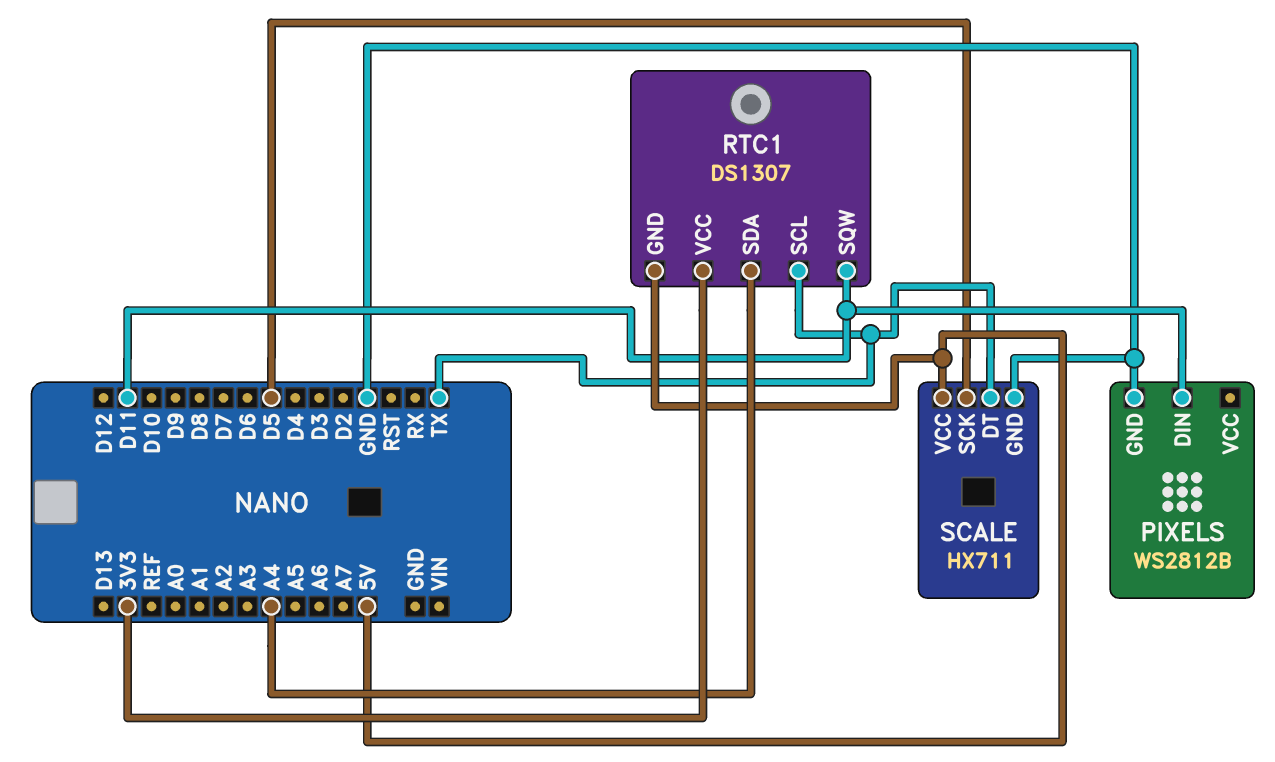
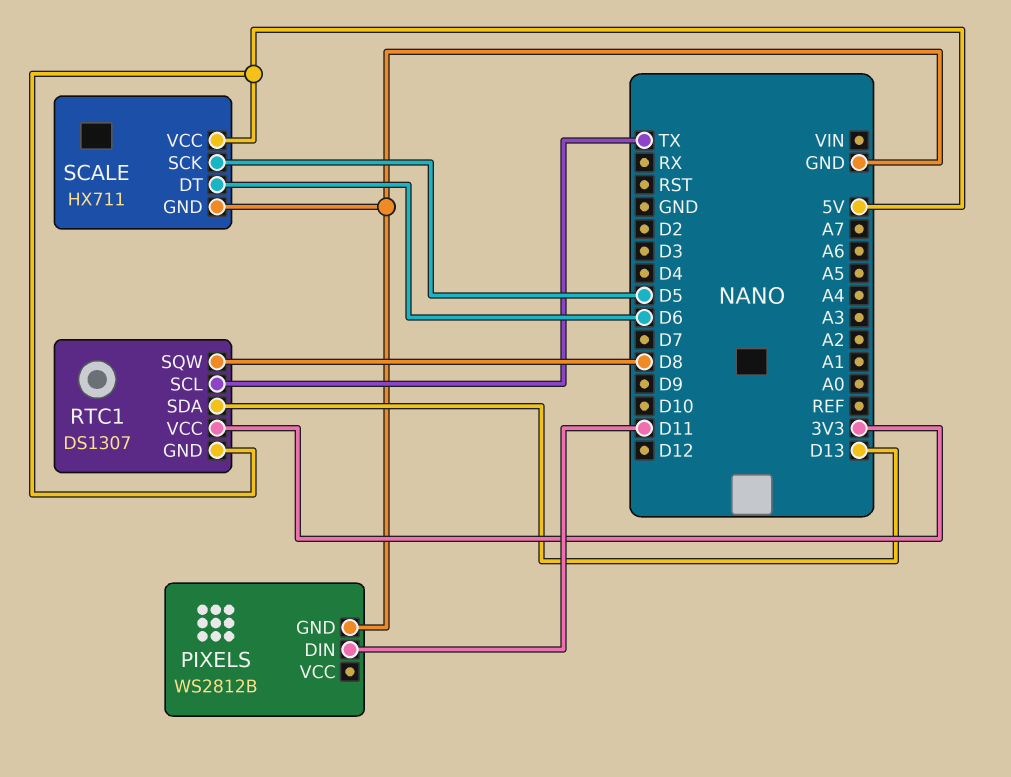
RTC1 pin SDA: A4 -> D13
RTC1 pin SQW: D11 -> D8
SCALE pin DT: TX -> D6

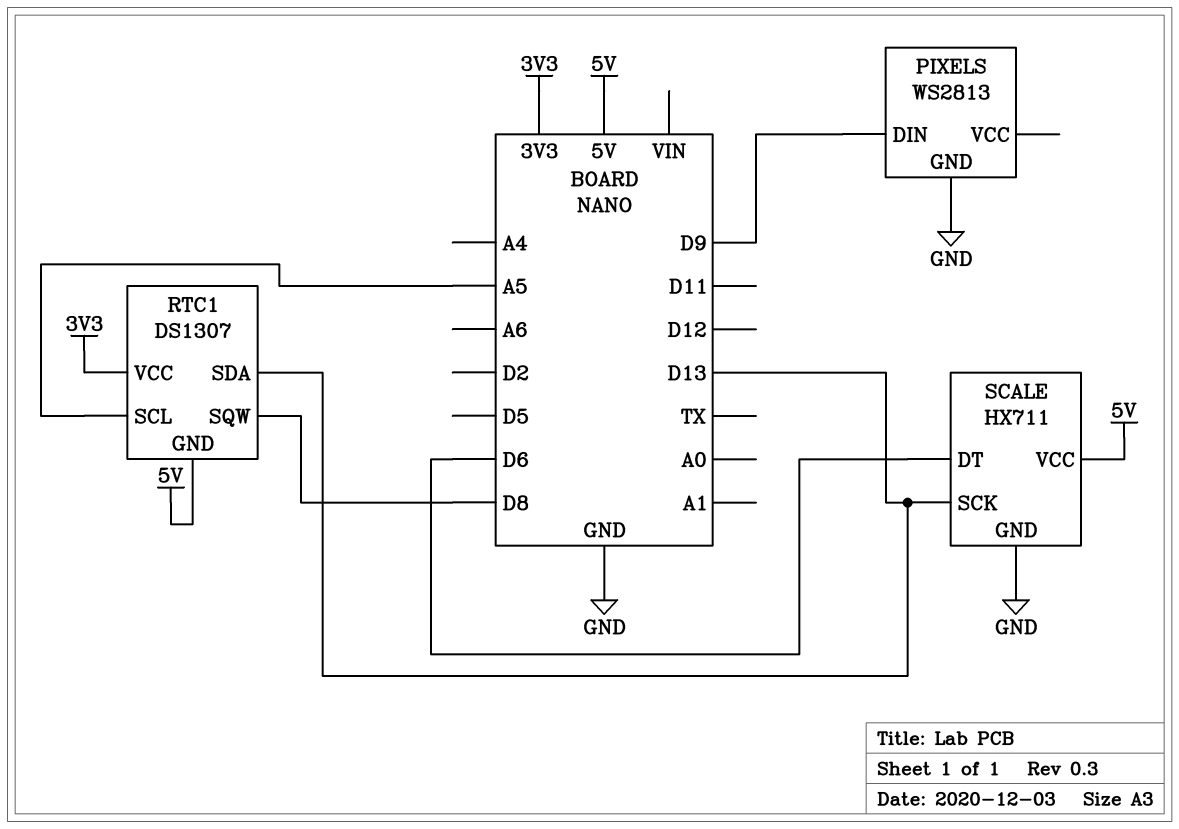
PIXELS: WS2812B -> WS2813
PIXELS pin DIN: D11 -> D9
RTC1 pin SCL: TX -> A5
SCALE pin SCK: D5 -> D13

